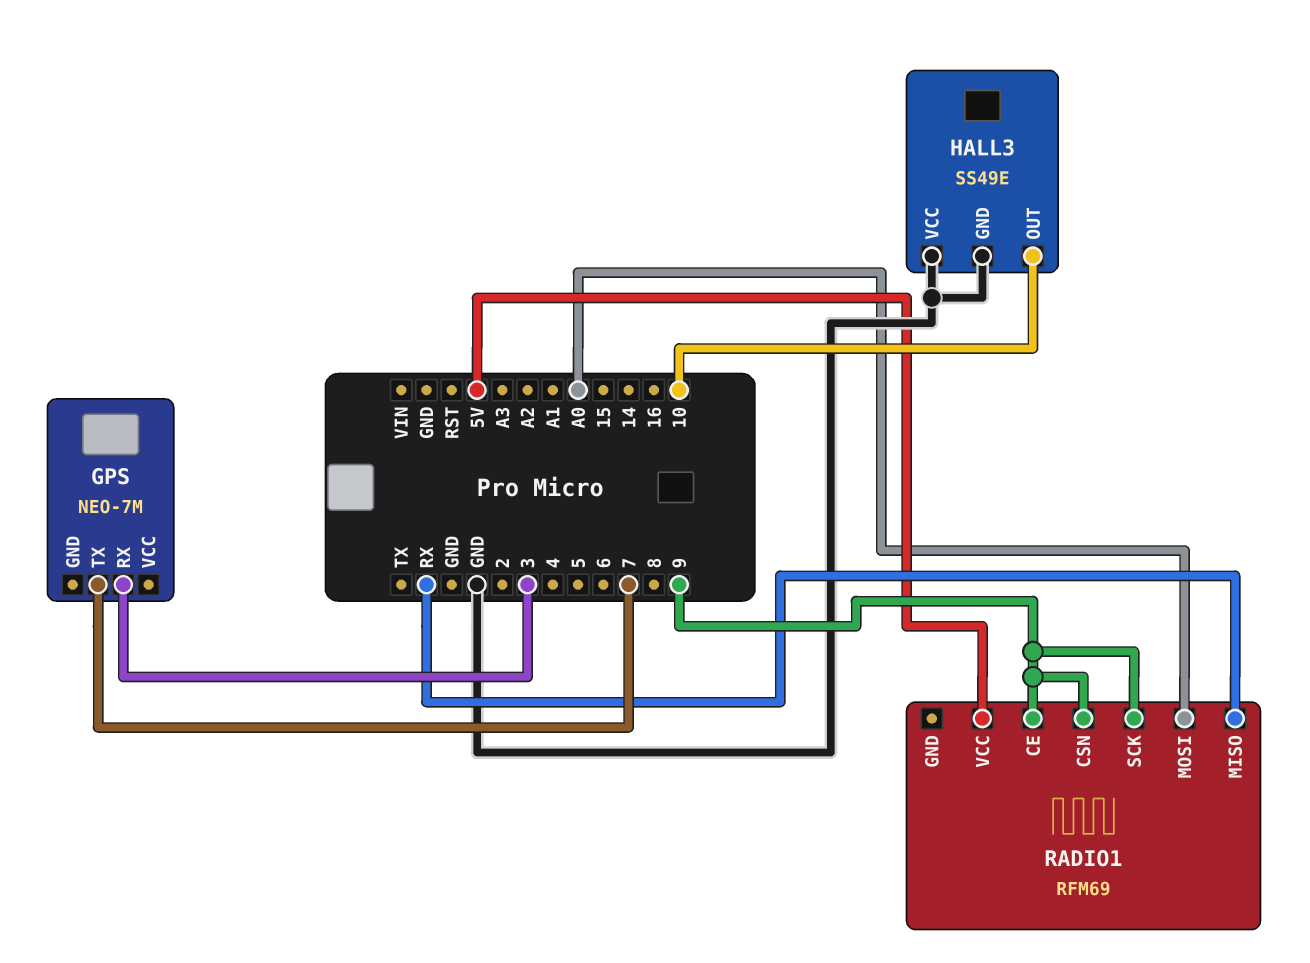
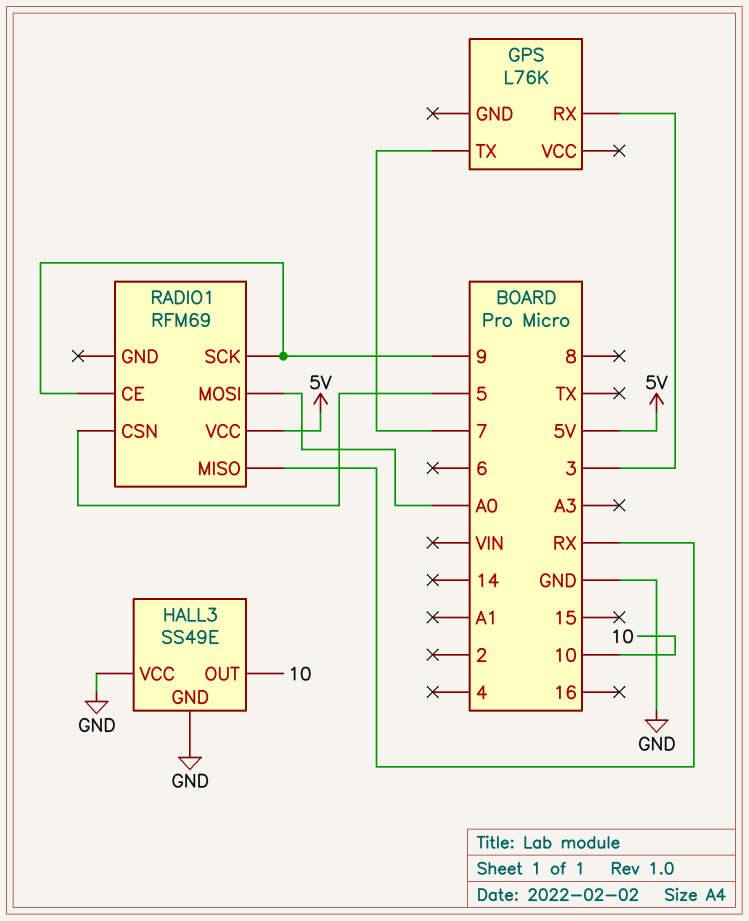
GPS: NEO-7M -> L76K
RADIO1 pin CSN: 9 -> 5

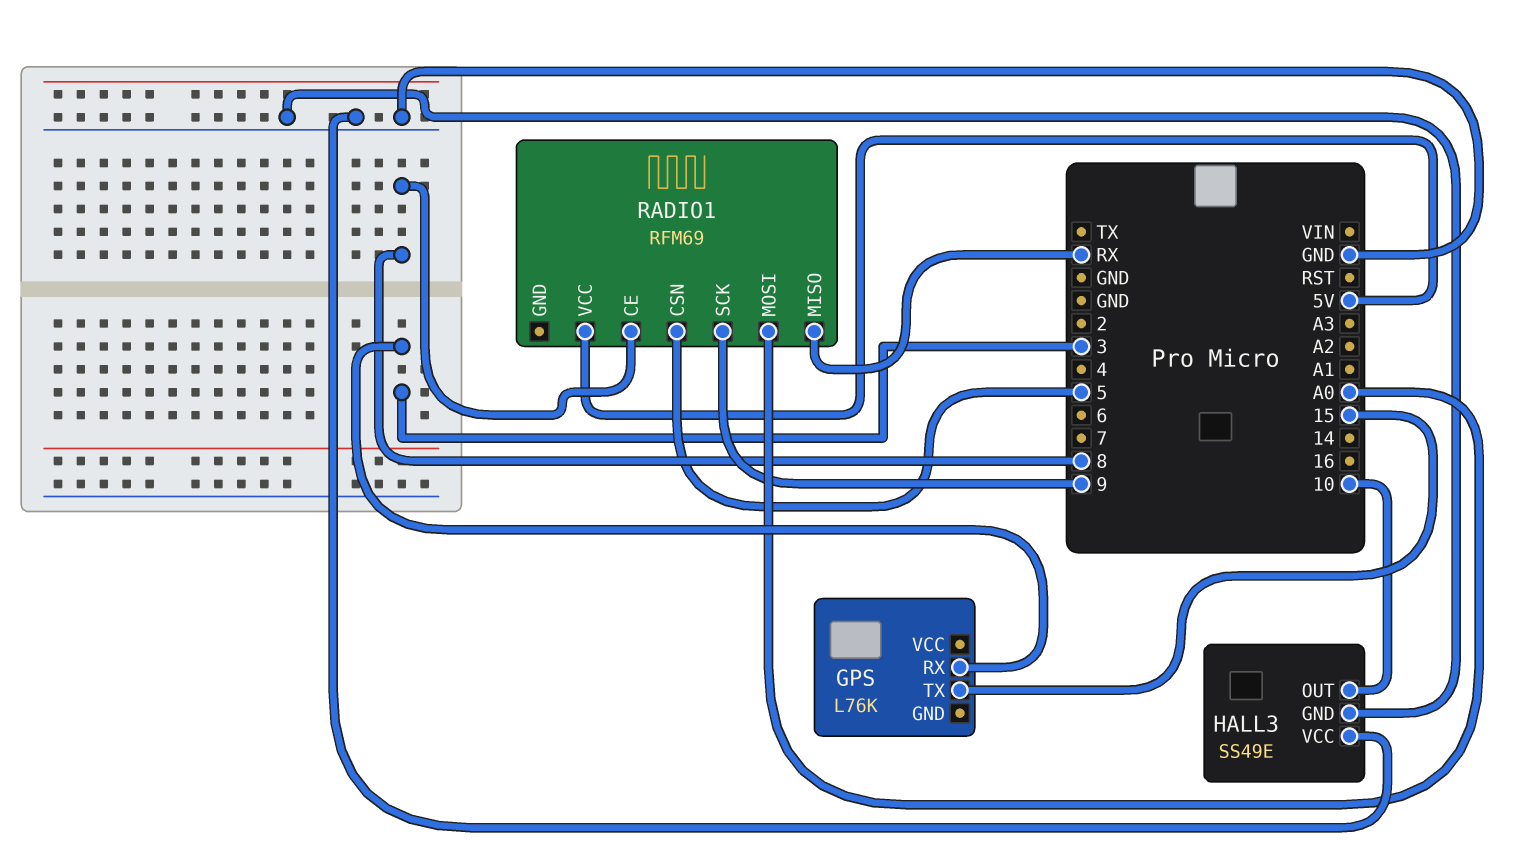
GPS pin TX: 7 -> 15
RADIO1 pin CE: 9 -> 8

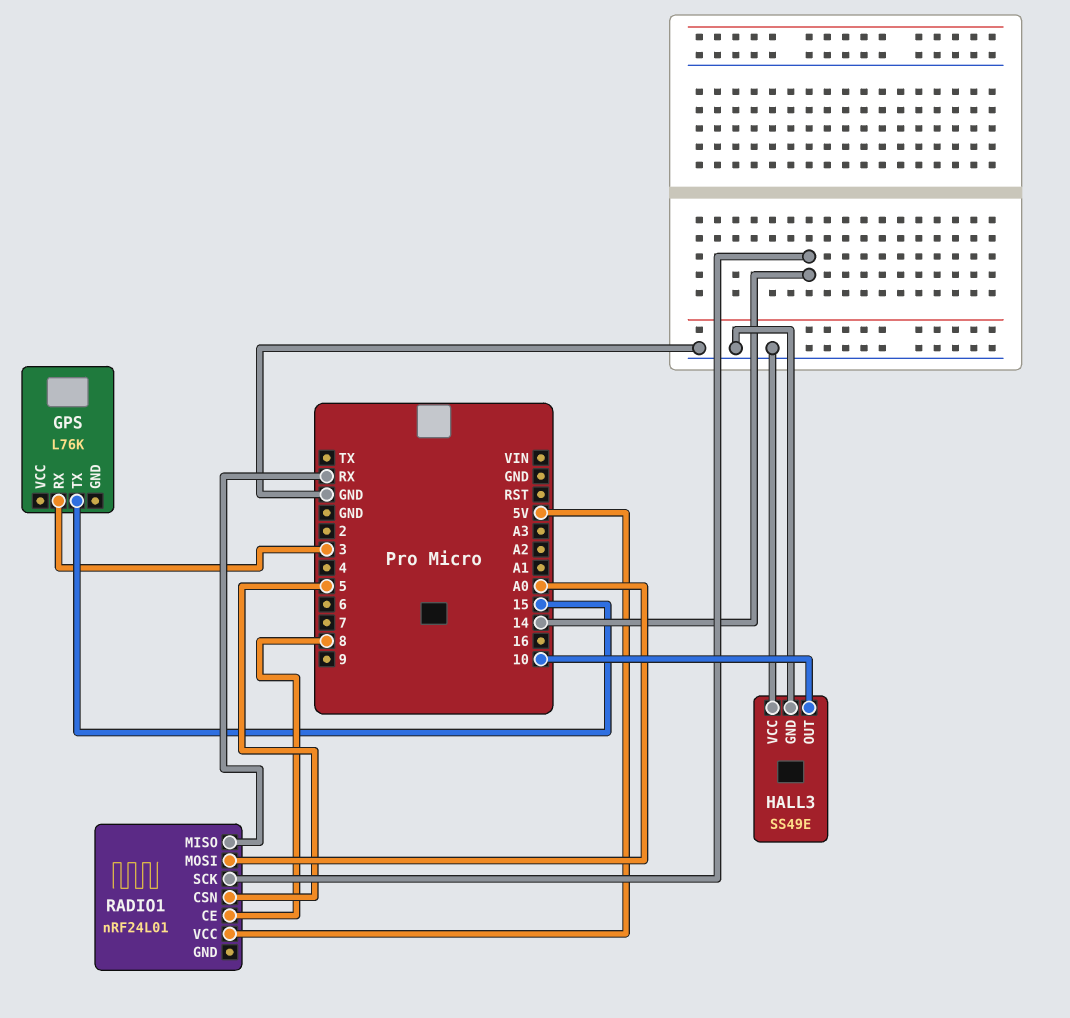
RADIO1: RFM69 -> nRF24L01
RADIO1 pin SCK: 9 -> 14

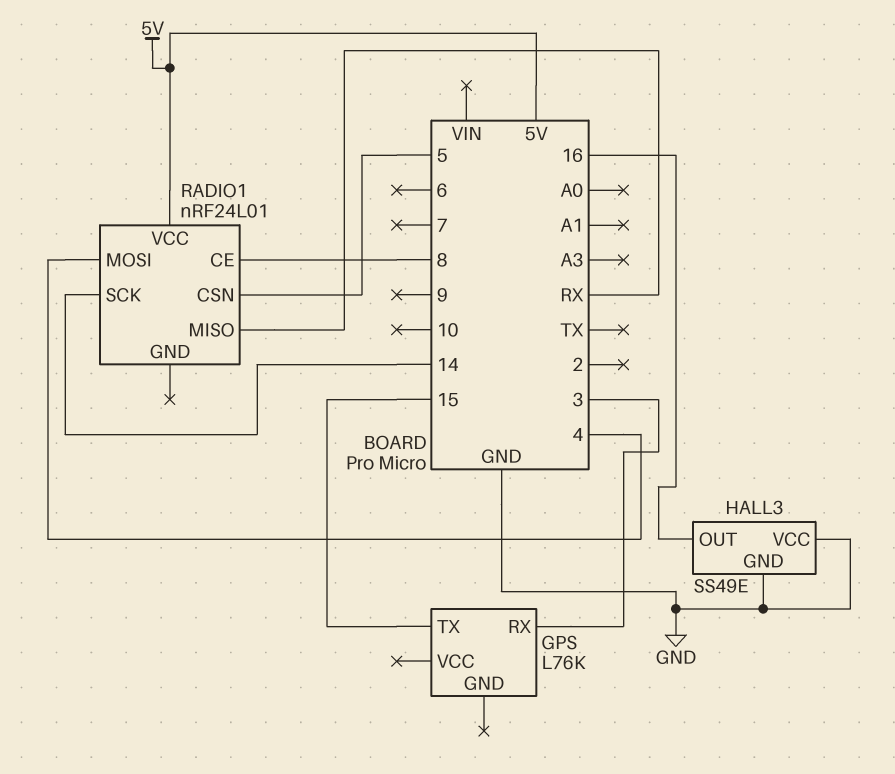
HALL3 pin OUT: 10 -> 16
RADIO1 pin MOSI: A0 -> 4

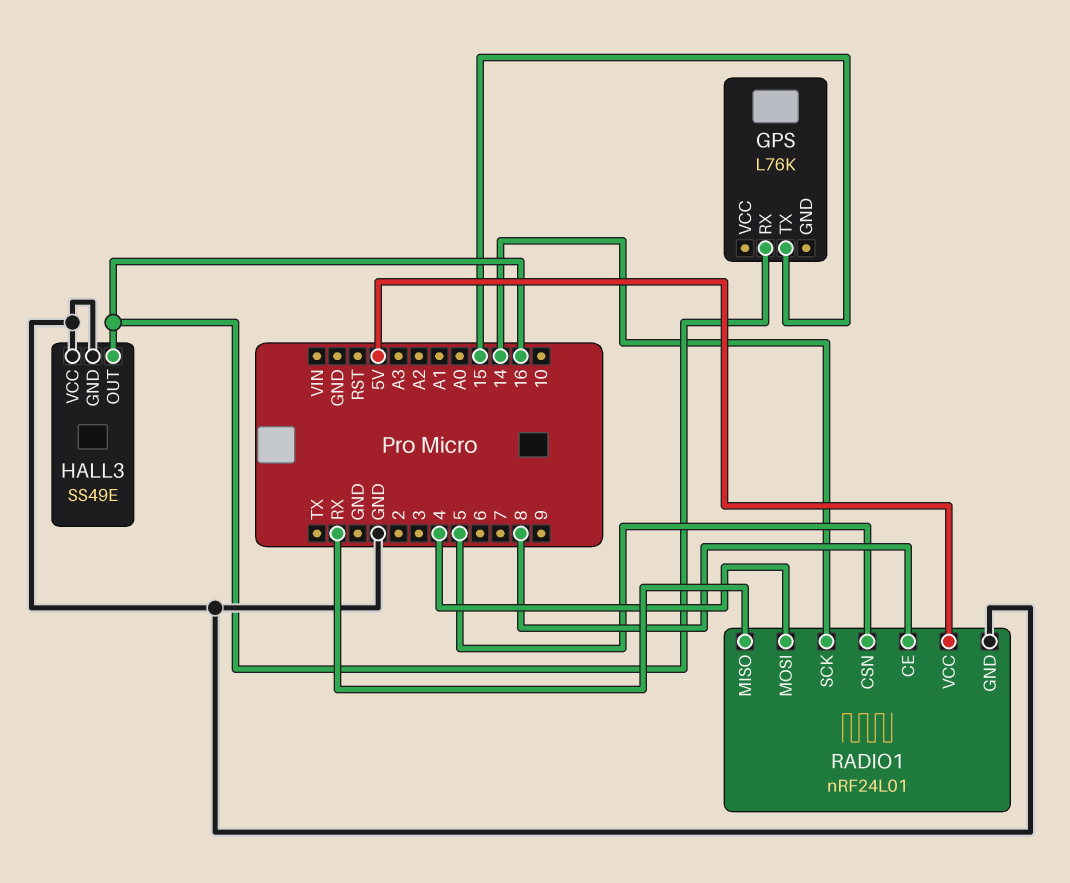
GPS pin RX: 3 -> 16
RADIO1 pin GND: none -> GND

